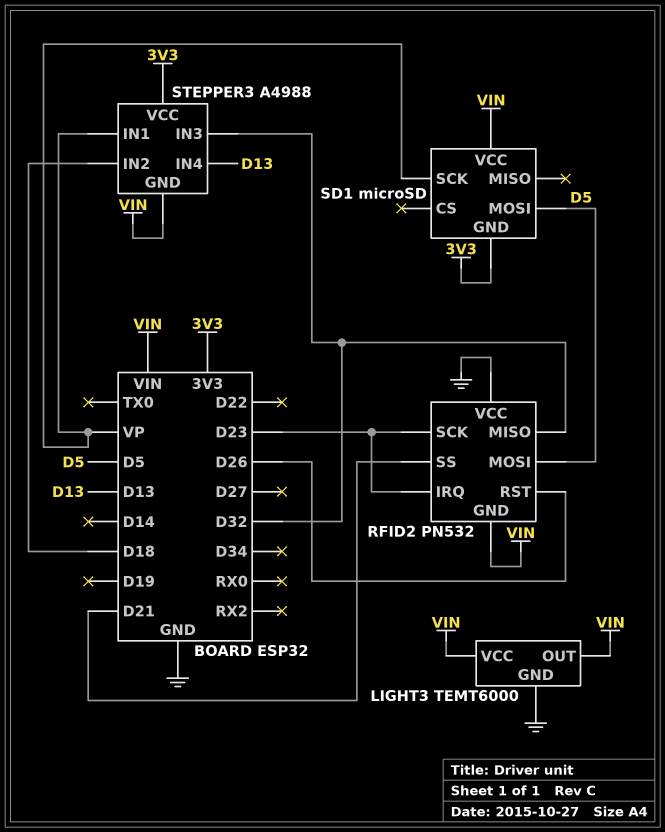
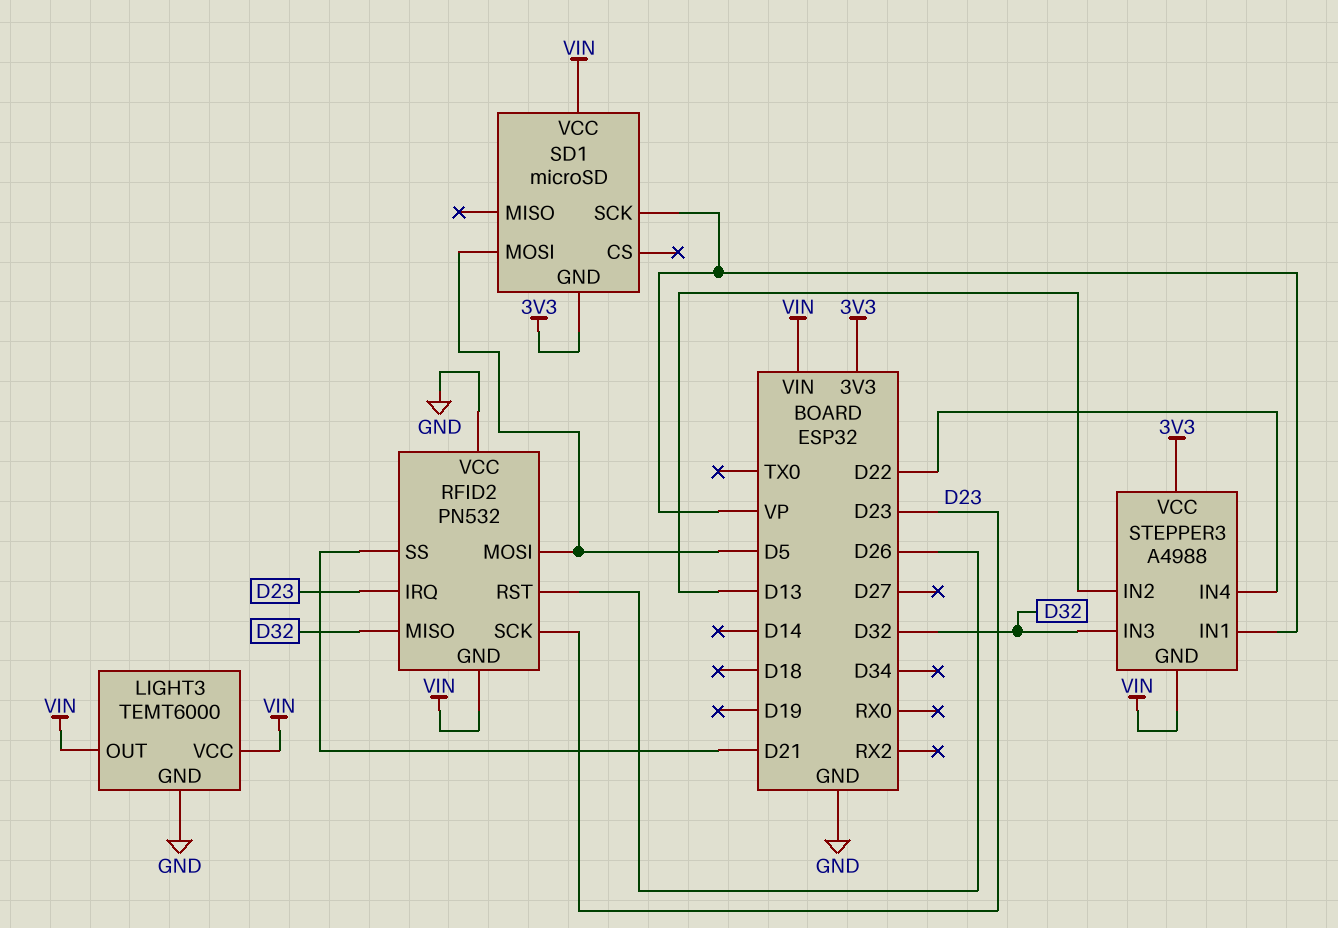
STEPPER3 pin IN2: D18 -> D13
STEPPER3 pin IN4: D13 -> D22

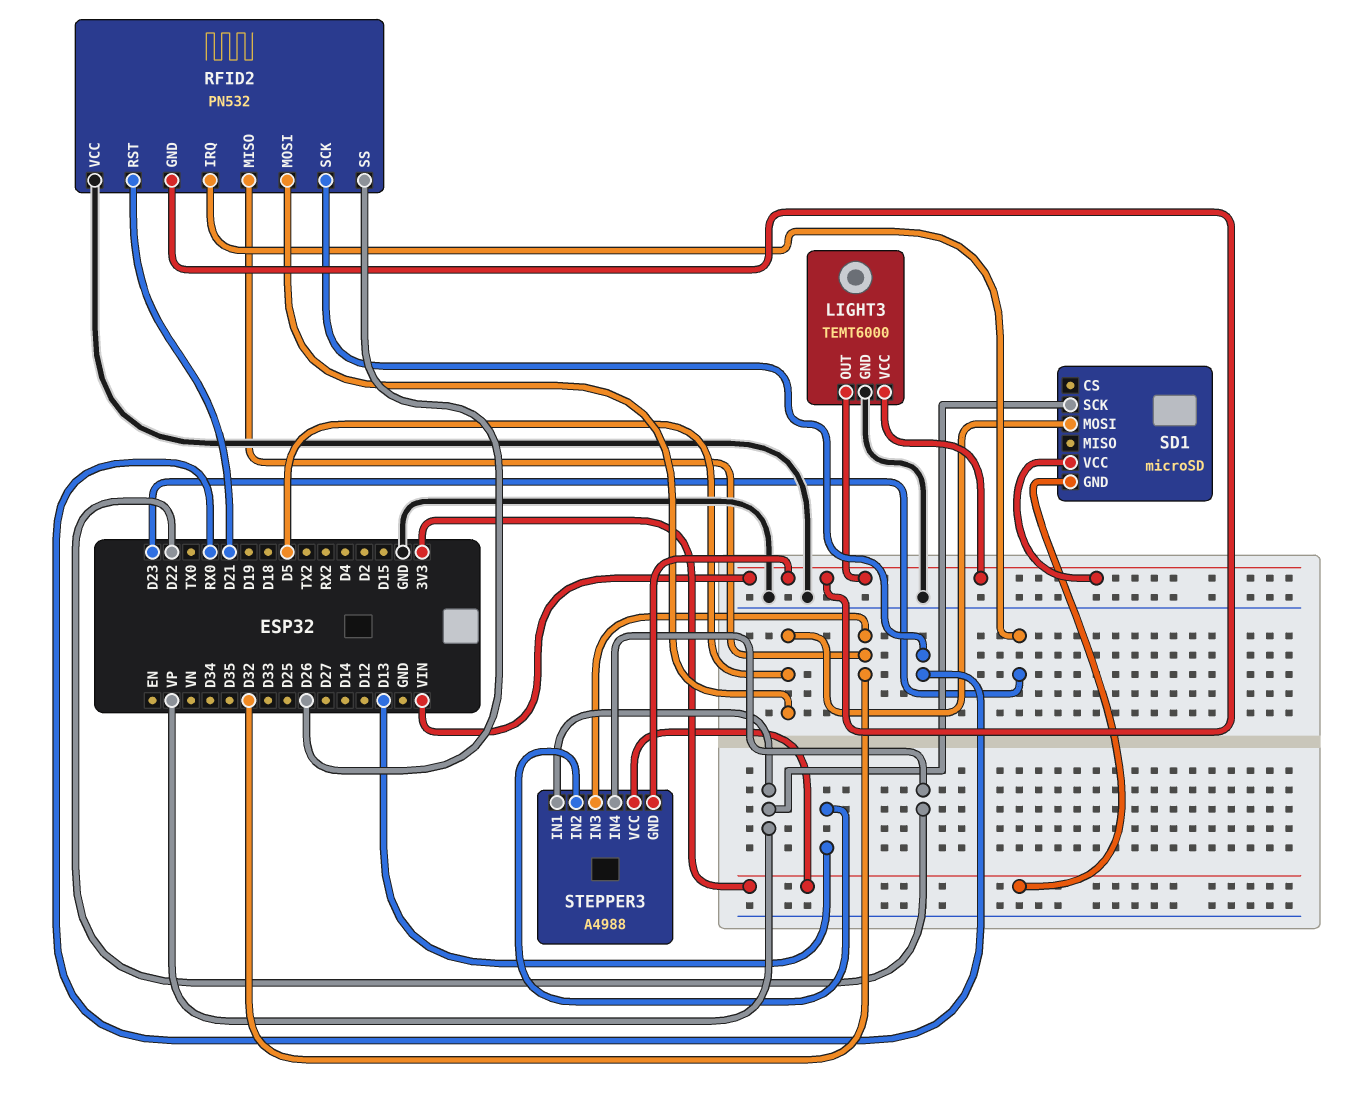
RFID2 pin RST: D26 -> D21
RFID2 pin SCK: D23 -> RX0
RFID2 pin SS: D21 -> D26

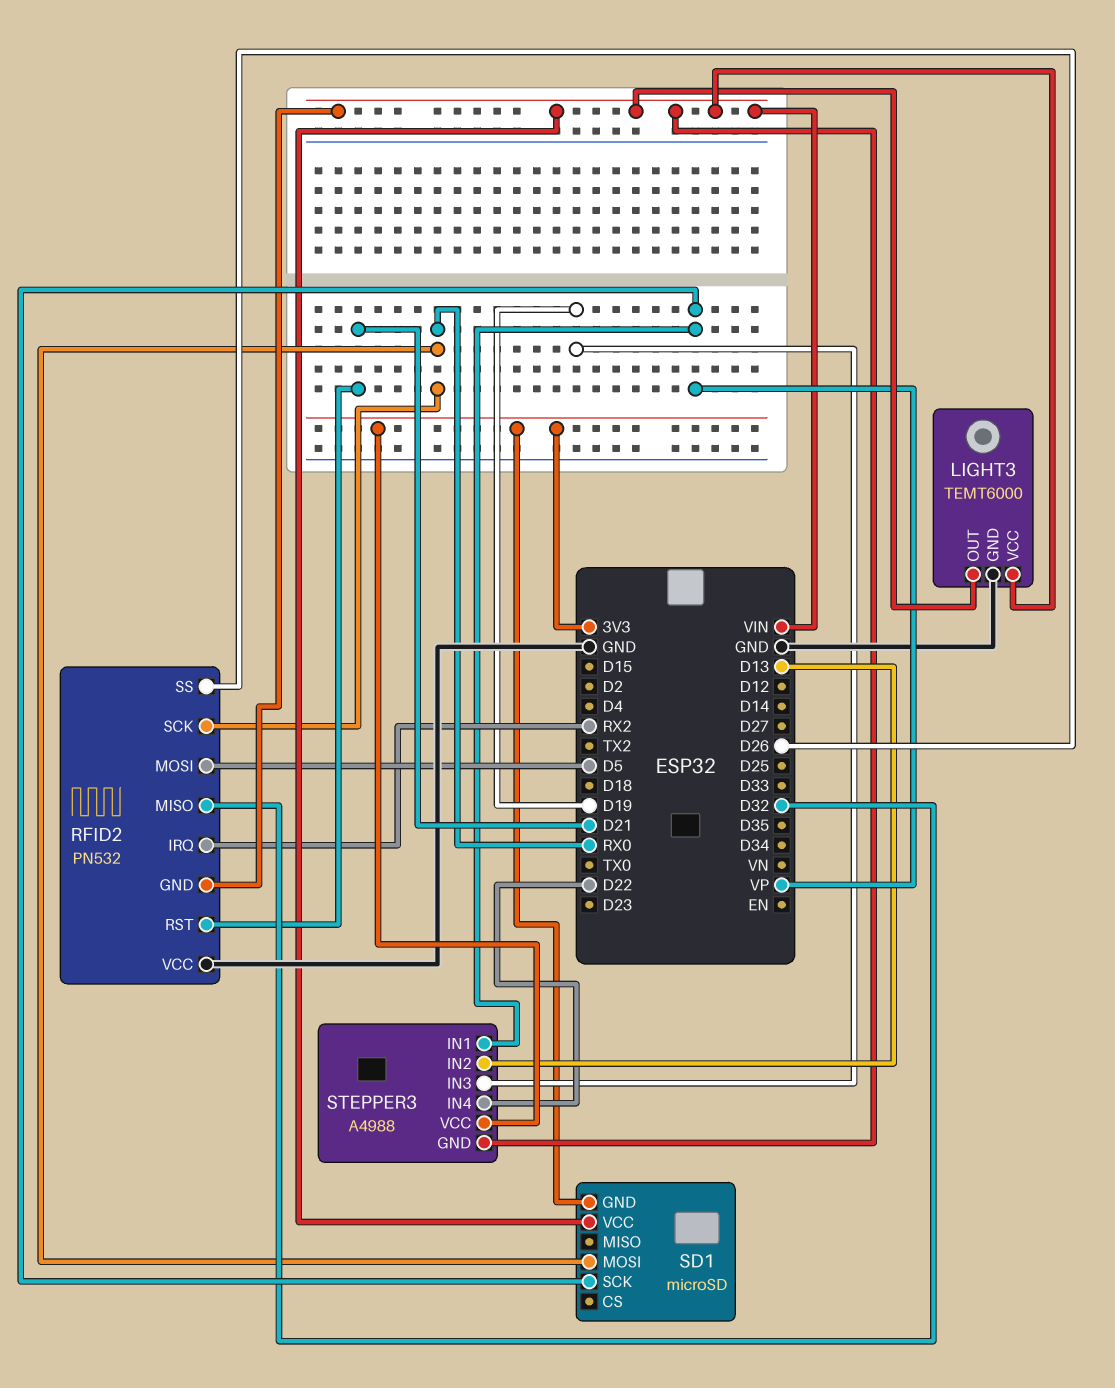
RFID2 pin IRQ: D23 -> RX2
SD1 pin MOSI: D5 -> RX0
STEPPER3 pin IN3: D32 -> D19

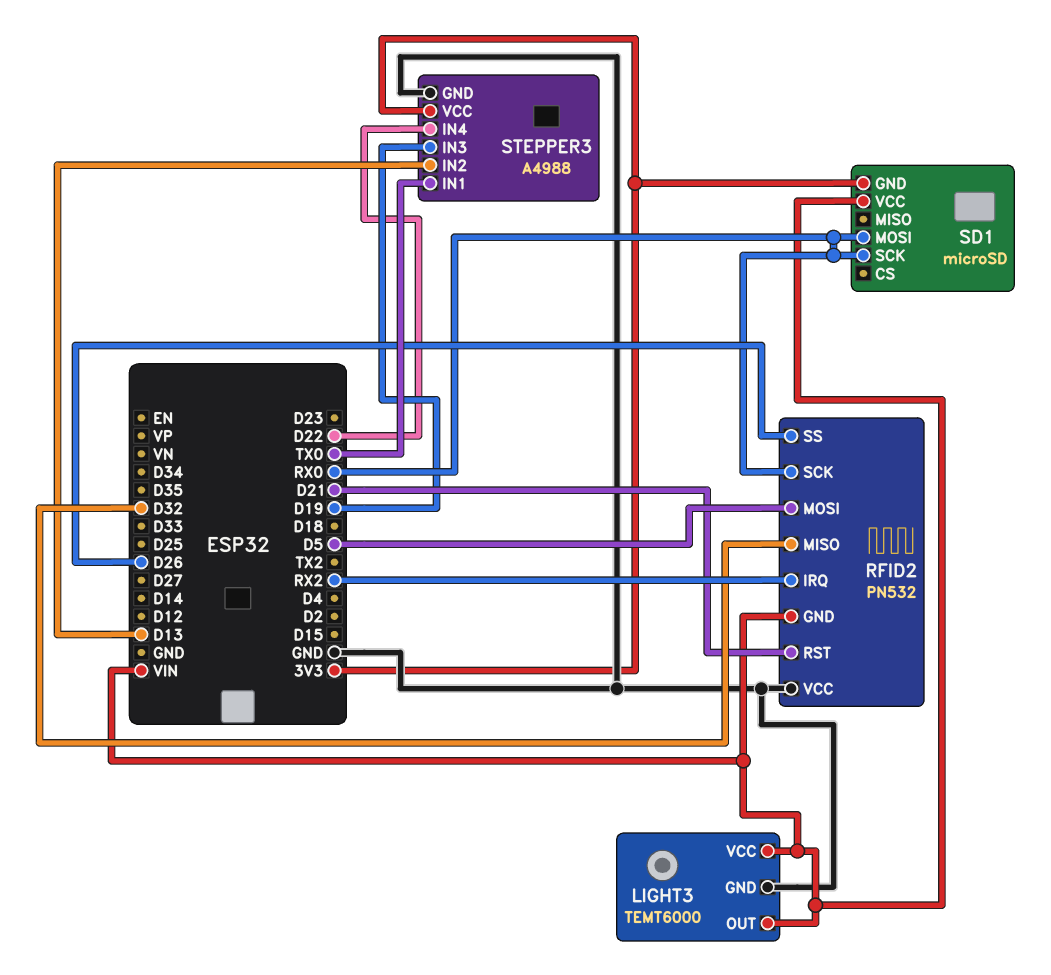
SD1 pin SCK: VP -> RX0
STEPPER3 pin GND: VIN -> GND
STEPPER3 pin IN1: VP -> TX0

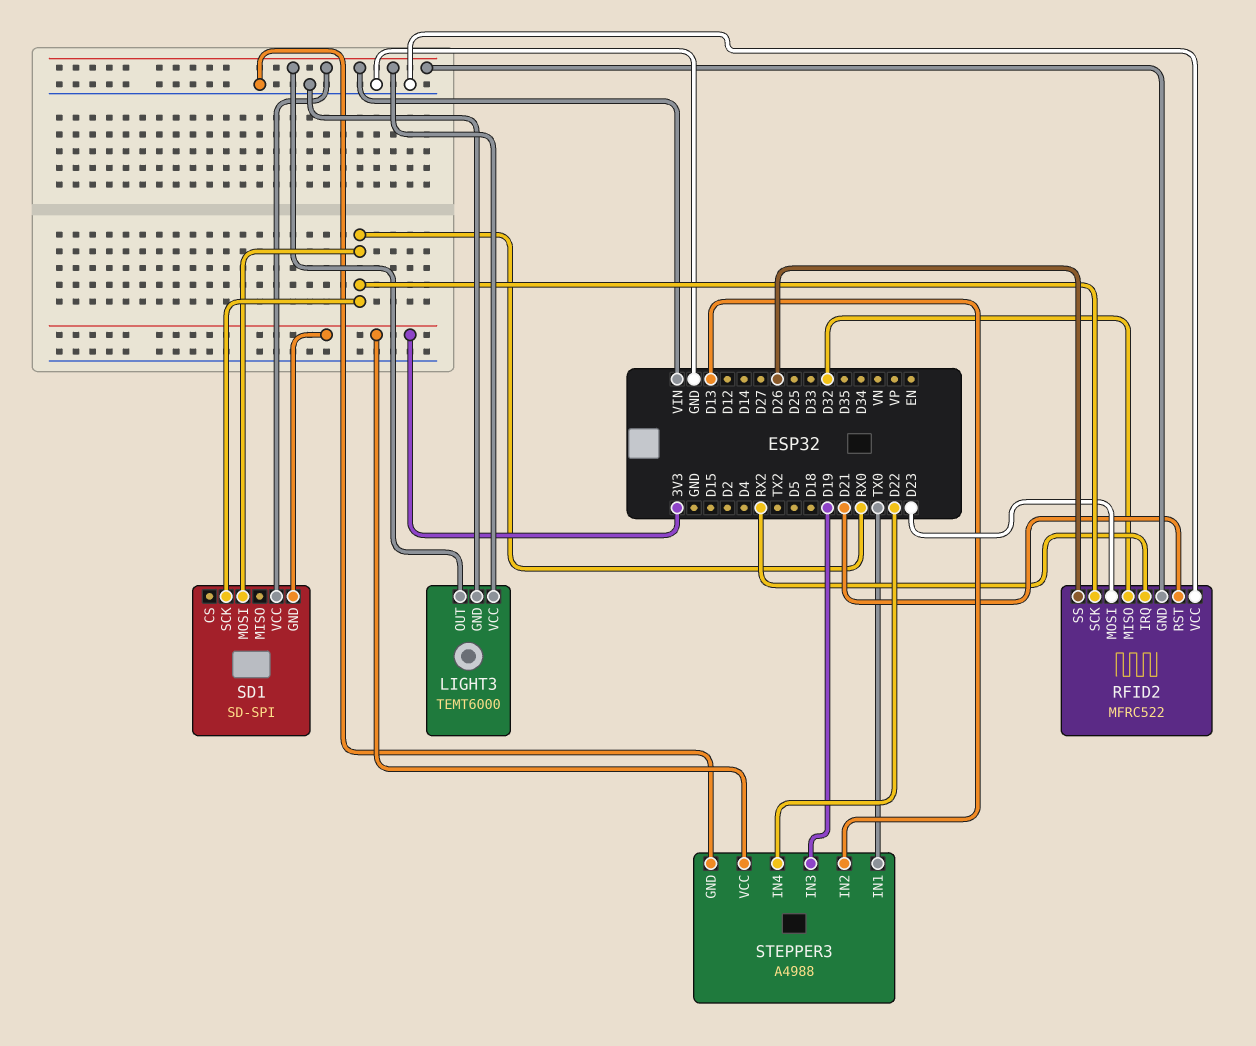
RFID2: PN532 -> MFRC522
RFID2 pin MOSI: D5 -> D23
SD1: microSD -> SD-SPI

